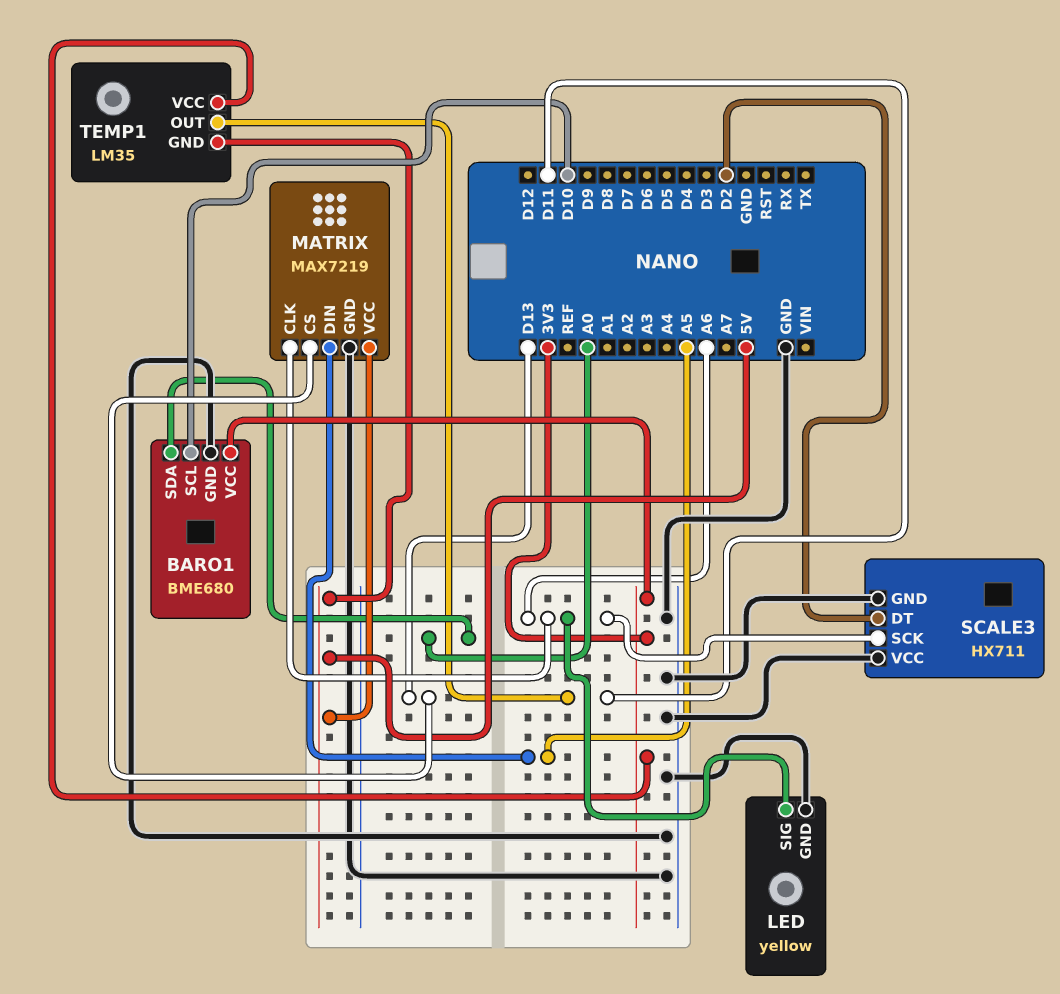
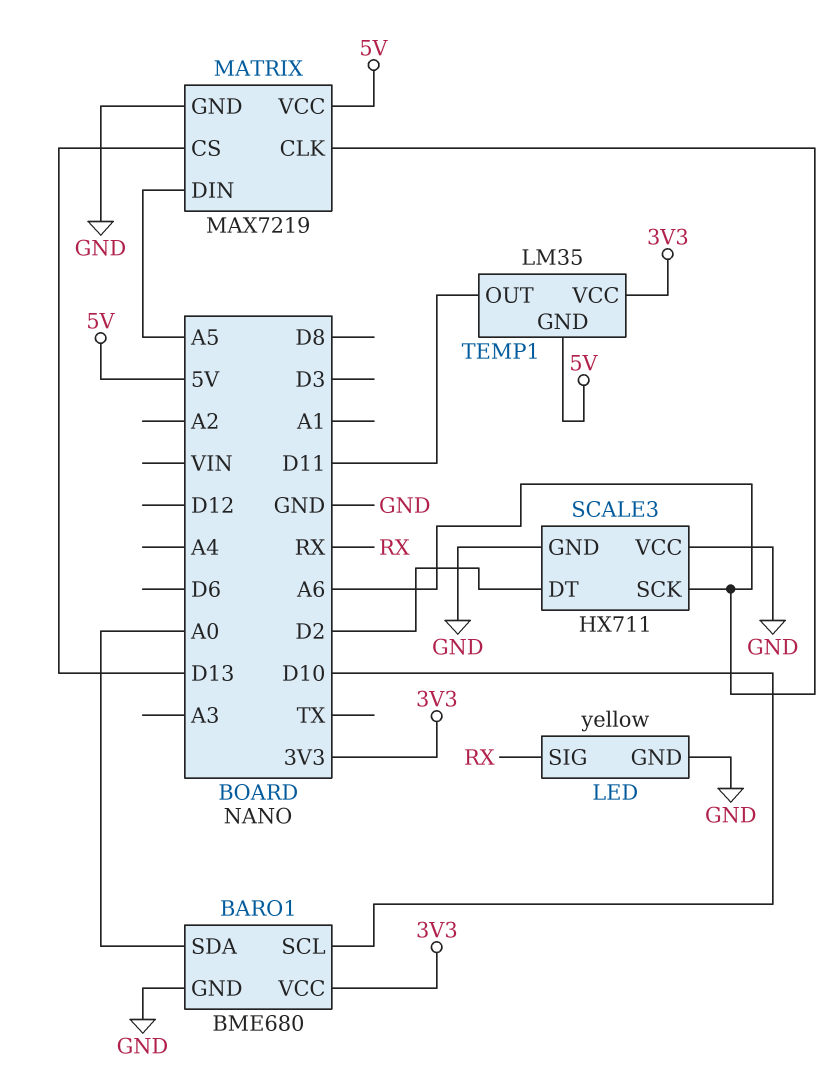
LED pin SIG: A6 -> RX

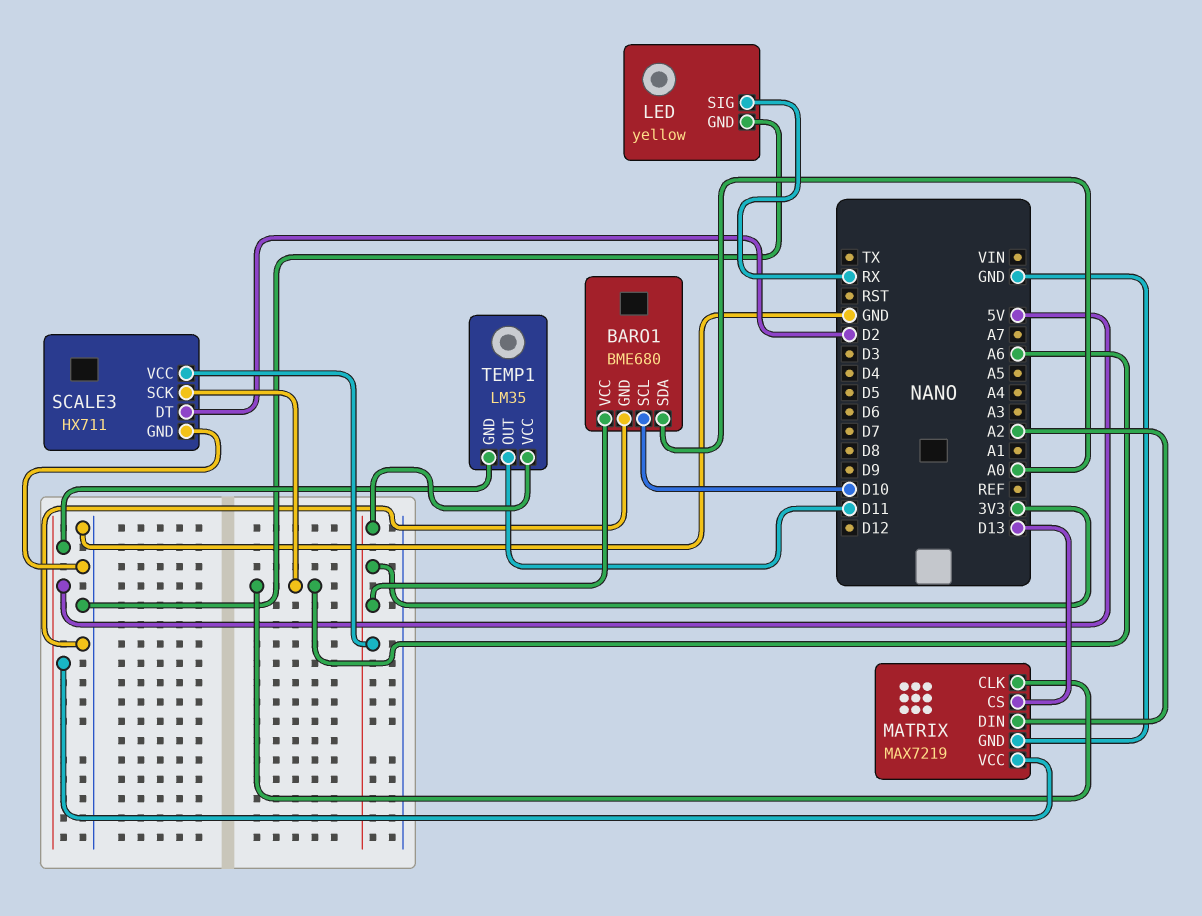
MATRIX pin DIN: A5 -> A2
SCALE3 pin VCC: GND -> 3V3

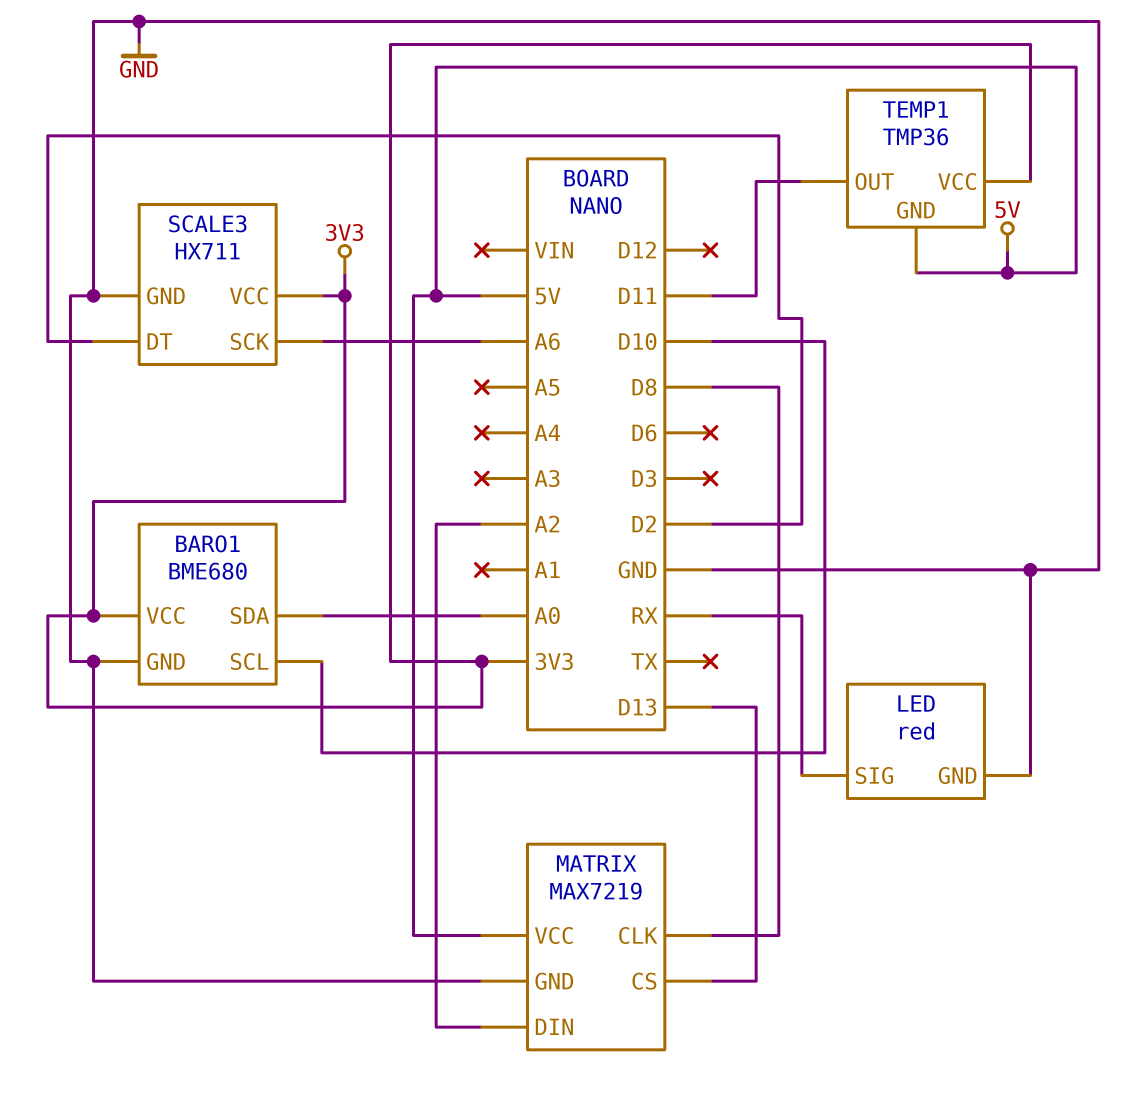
LED: yellow -> red
MATRIX pin CLK: A6 -> D8
TEMP1: LM35 -> TMP36

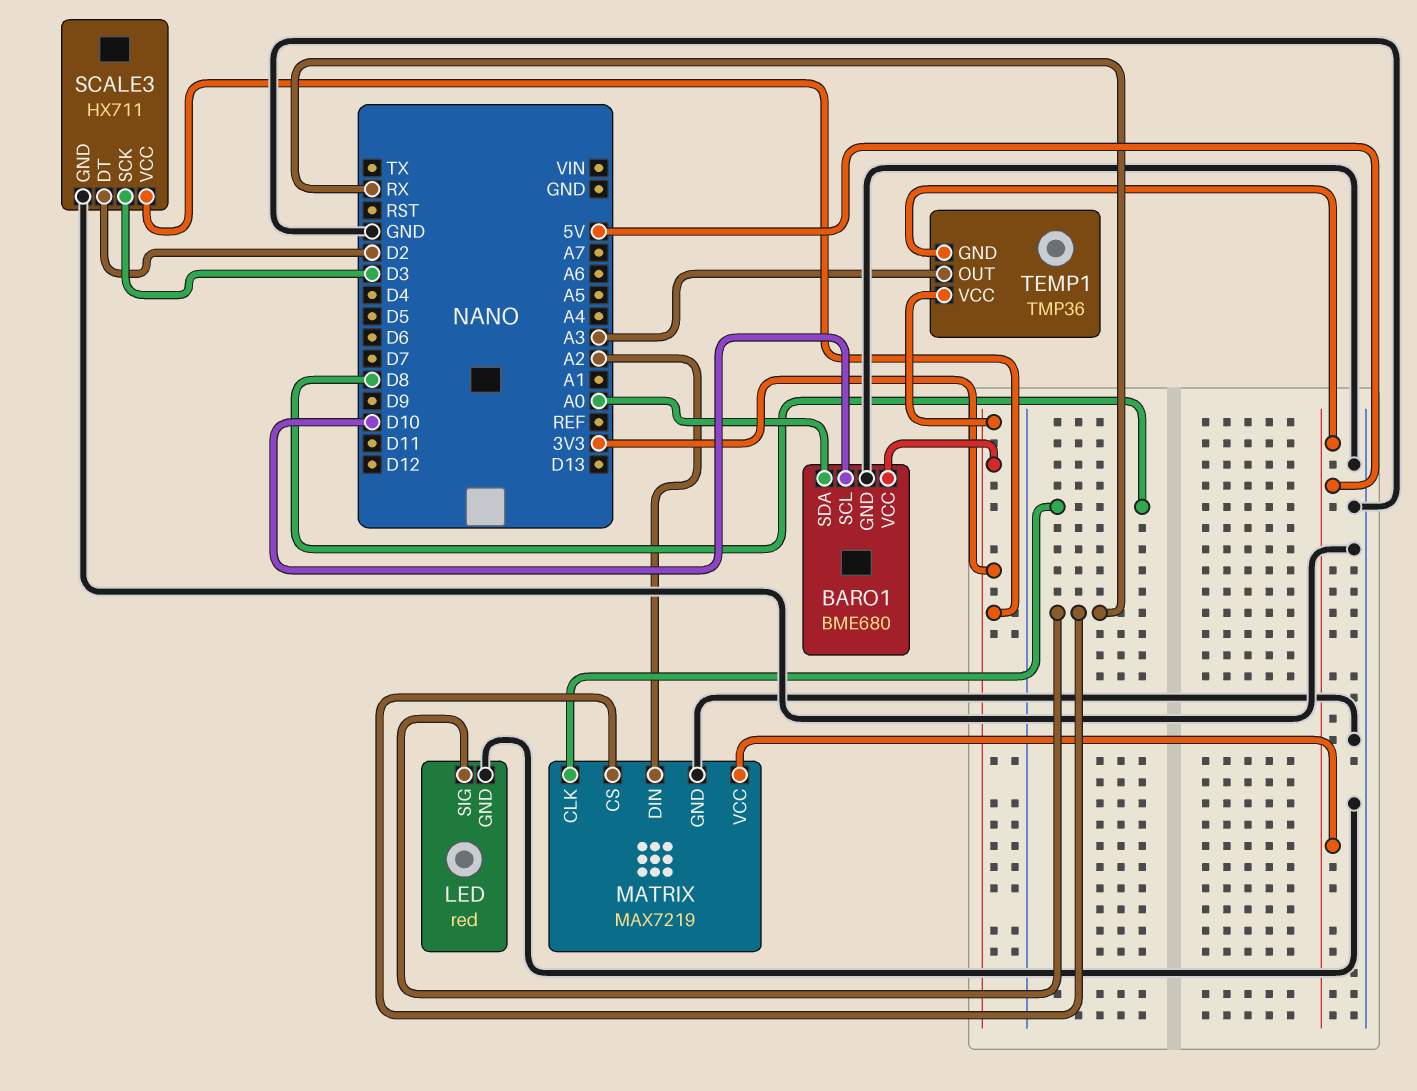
MATRIX pin CS: D13 -> RX
SCALE3 pin SCK: A6 -> D3
TEMP1 pin OUT: D11 -> A3

